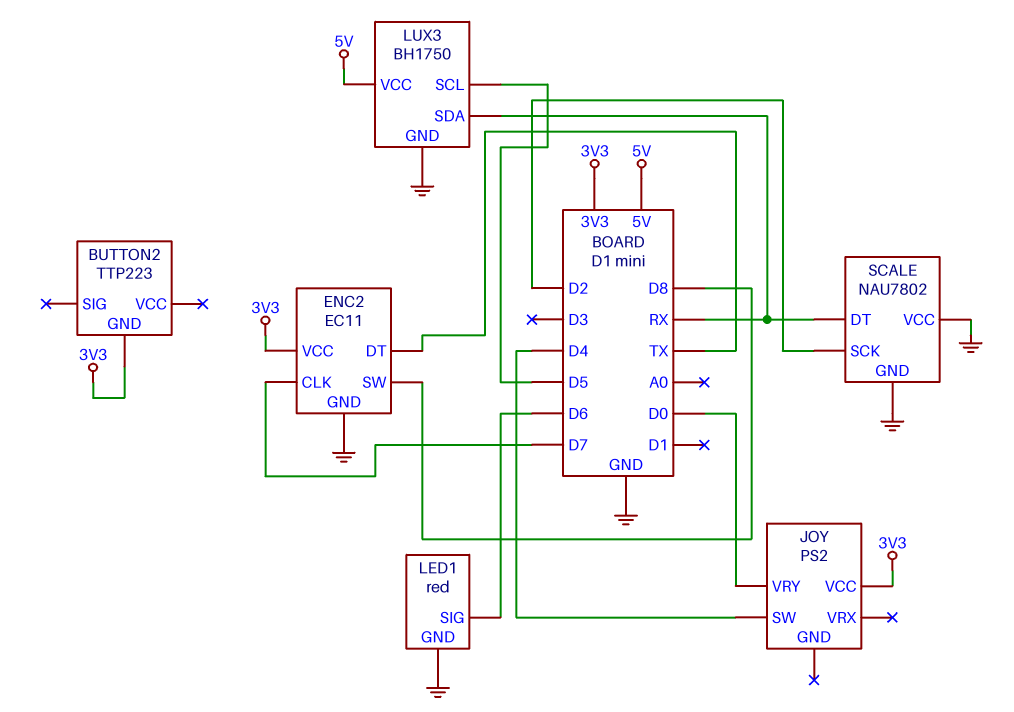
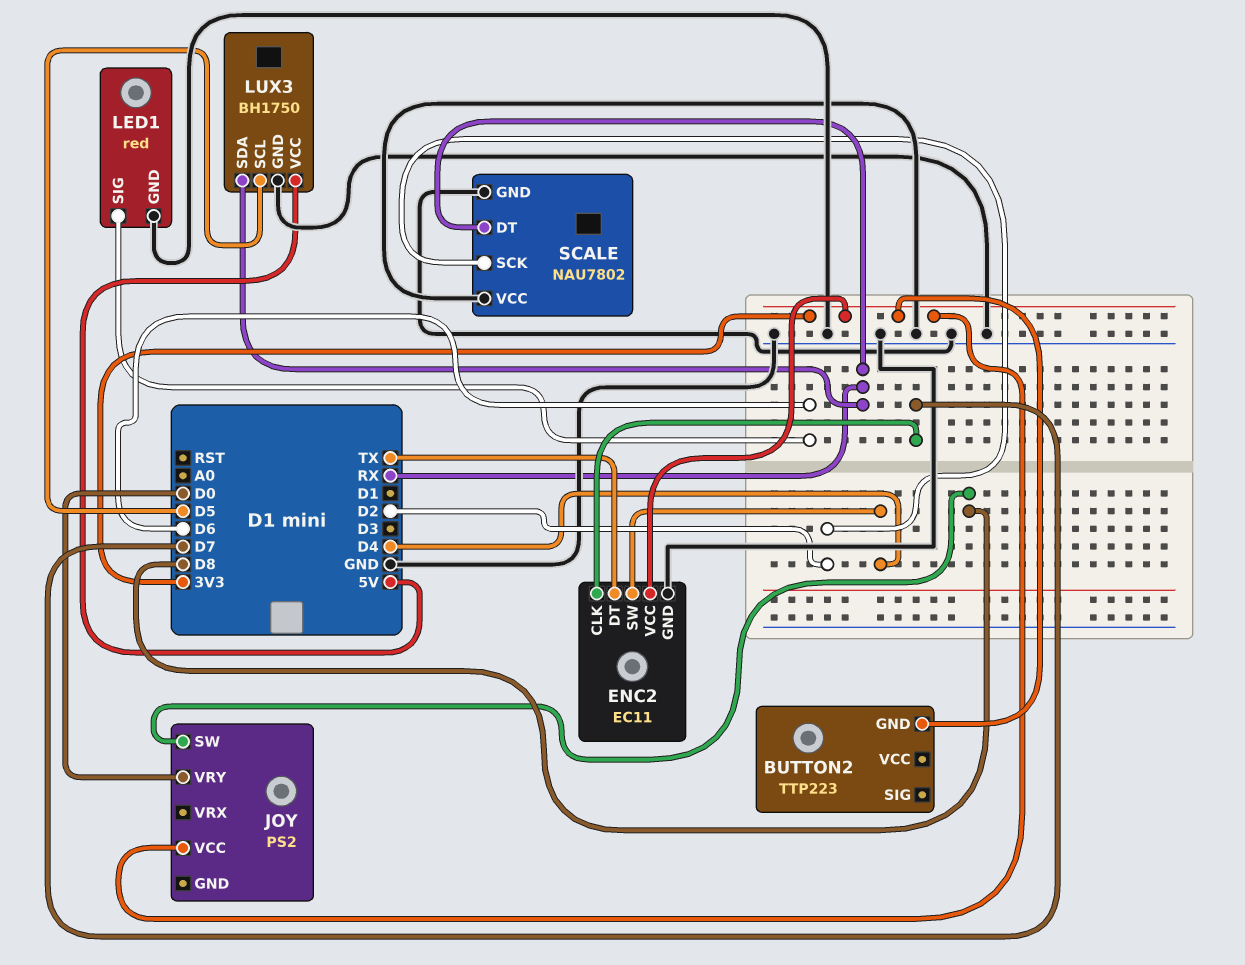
ENC2 pin SW: D8 -> D4
JOY pin SW: D4 -> D8

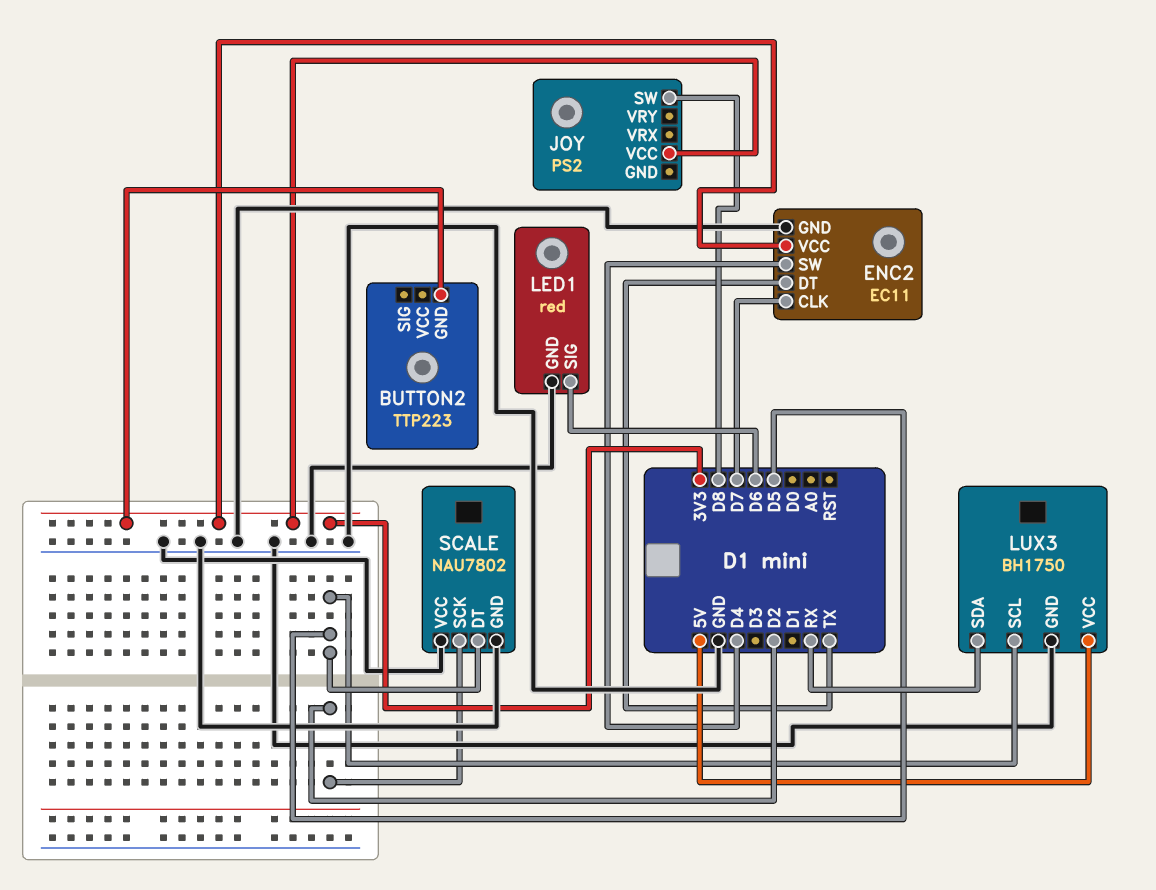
JOY pin VRY: D0 -> none
SCALE pin DT: RX -> D5

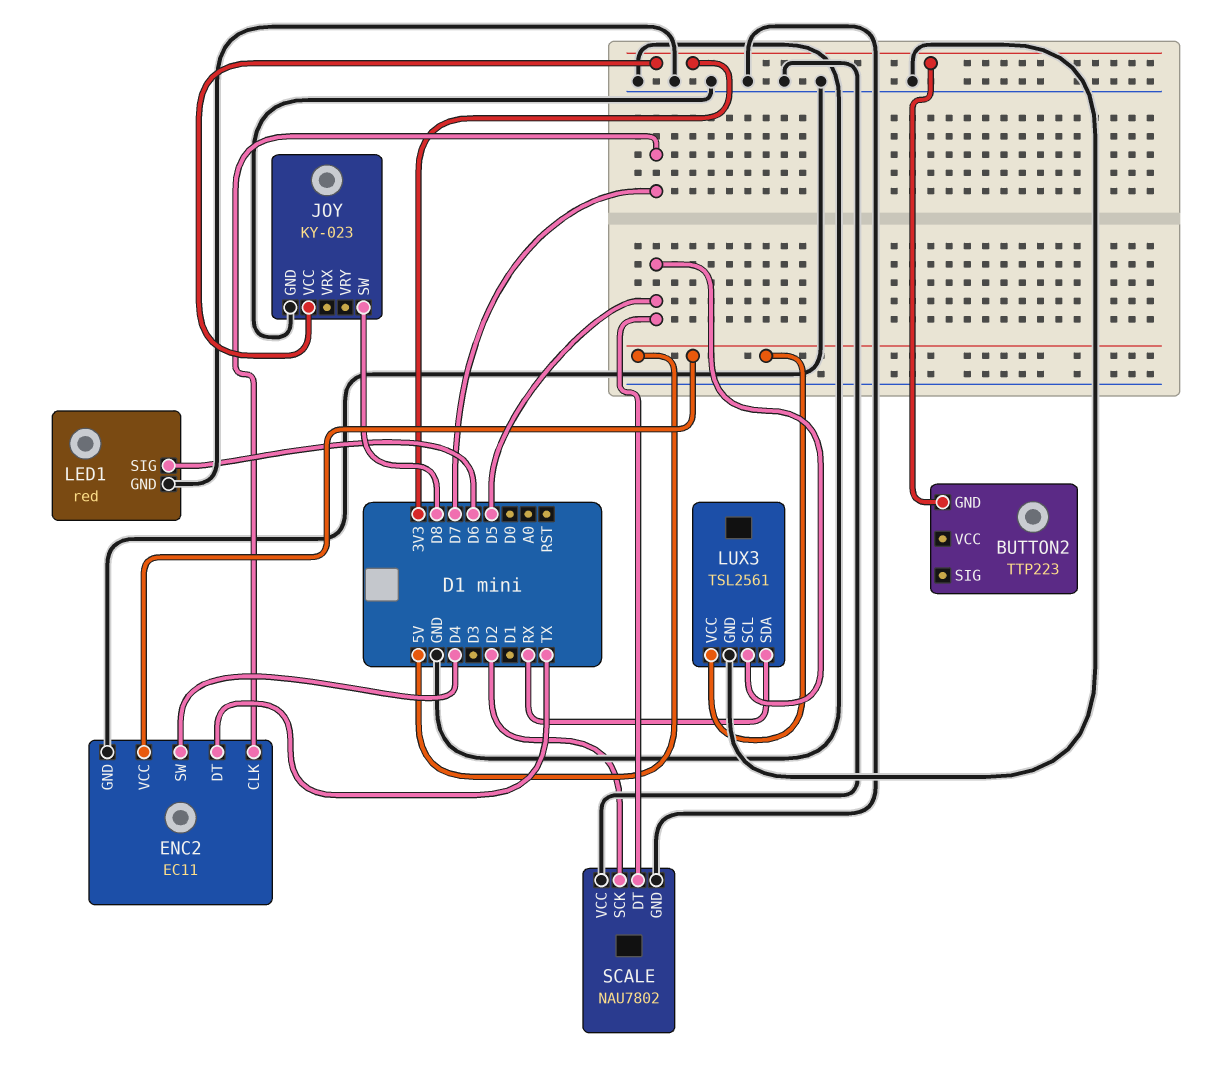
ENC2 pin VCC: 3V3 -> 5V
JOY: PS2 -> KY-023
JOY pin GND: none -> GND
LUX3: BH1750 -> TSL2561

